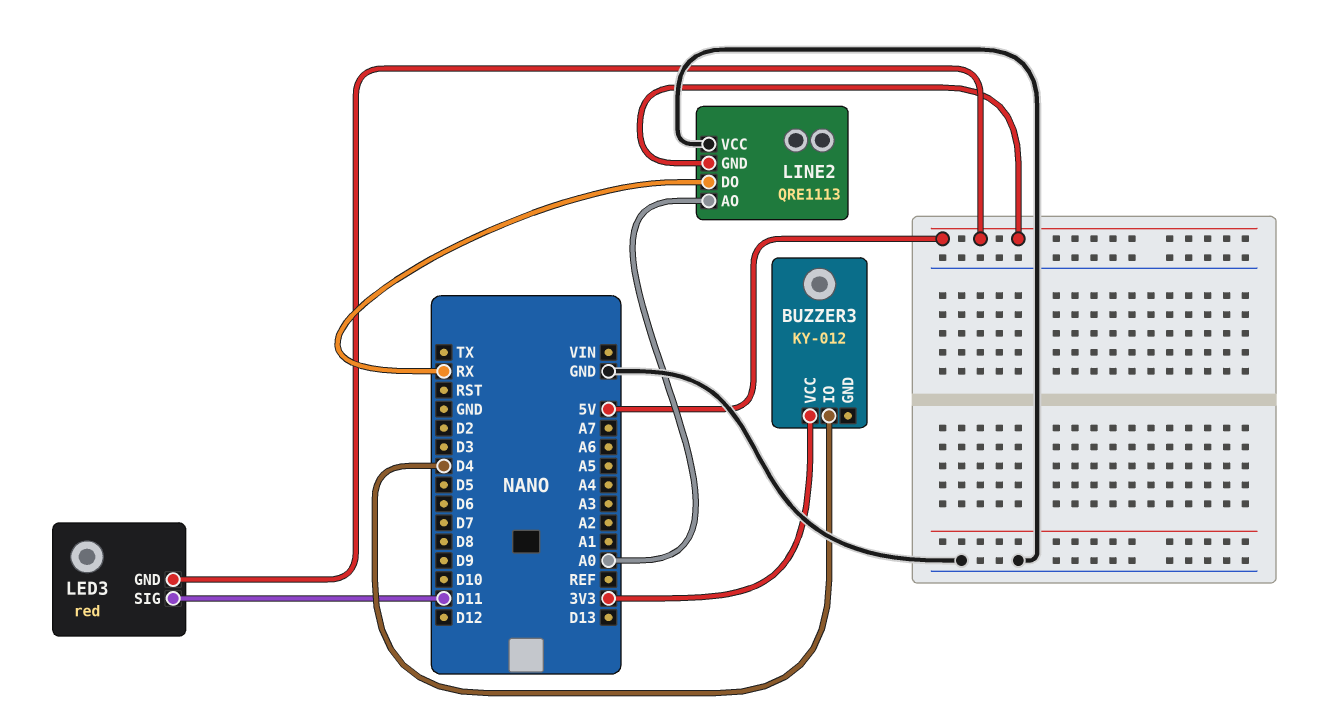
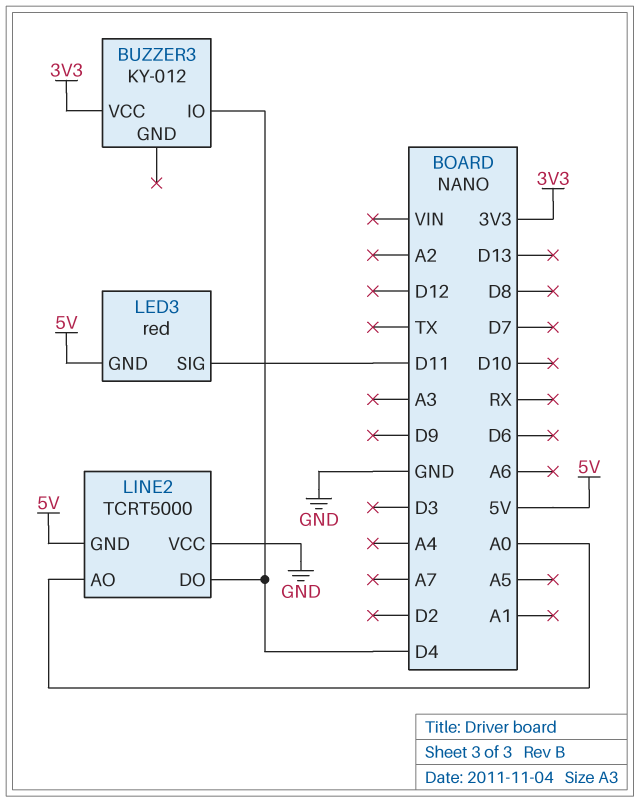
LINE2: QRE1113 -> TCRT5000
LINE2 pin DO: RX -> D4

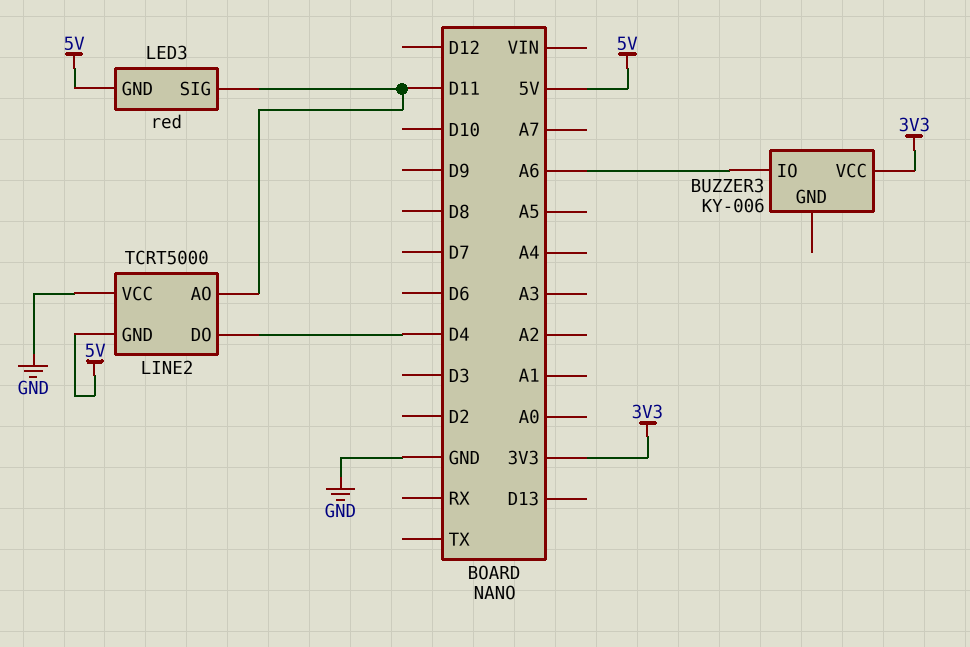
BUZZER3: KY-012 -> KY-006
BUZZER3 pin IO: D4 -> A6
LINE2 pin AO: A0 -> D11

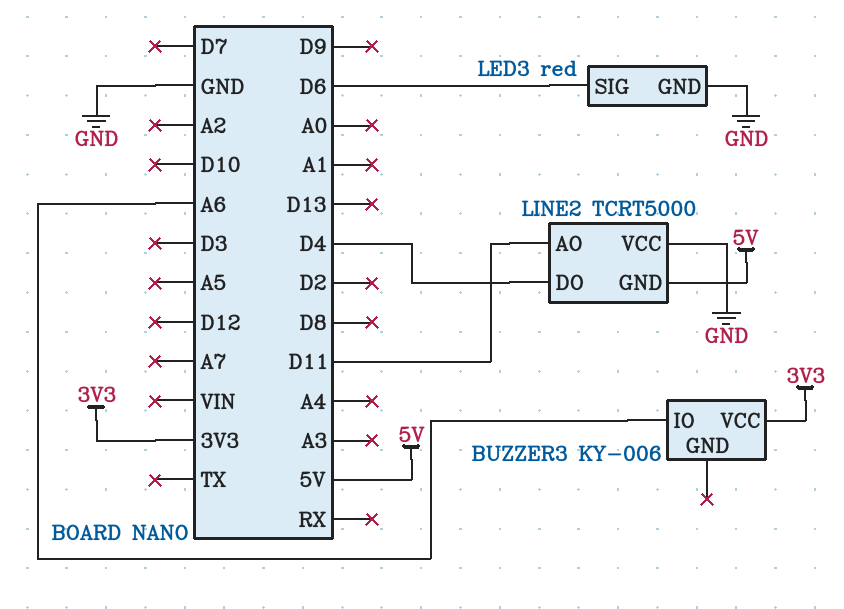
LED3 pin GND: 5V -> GND
LED3 pin SIG: D11 -> D6

